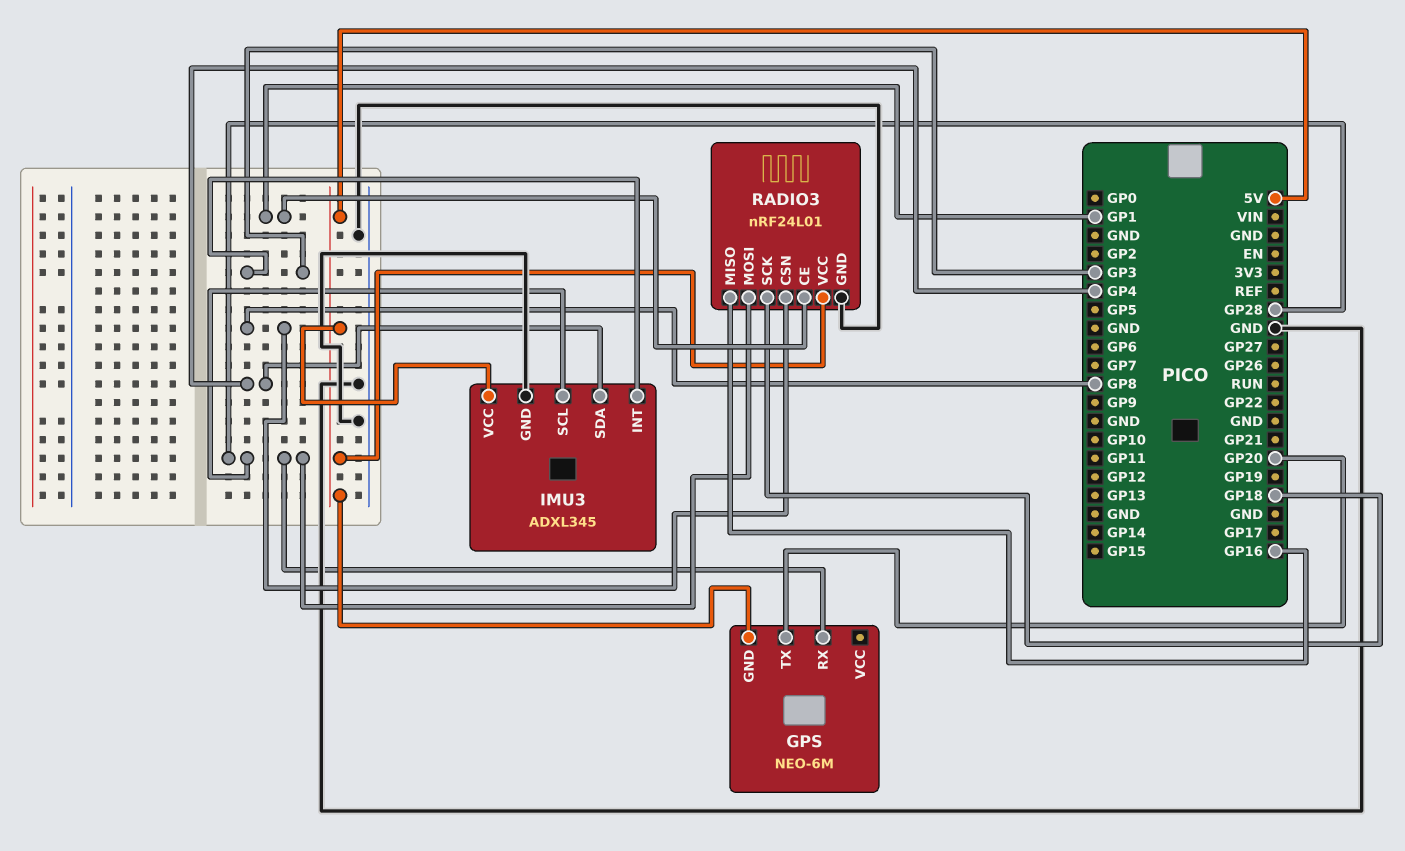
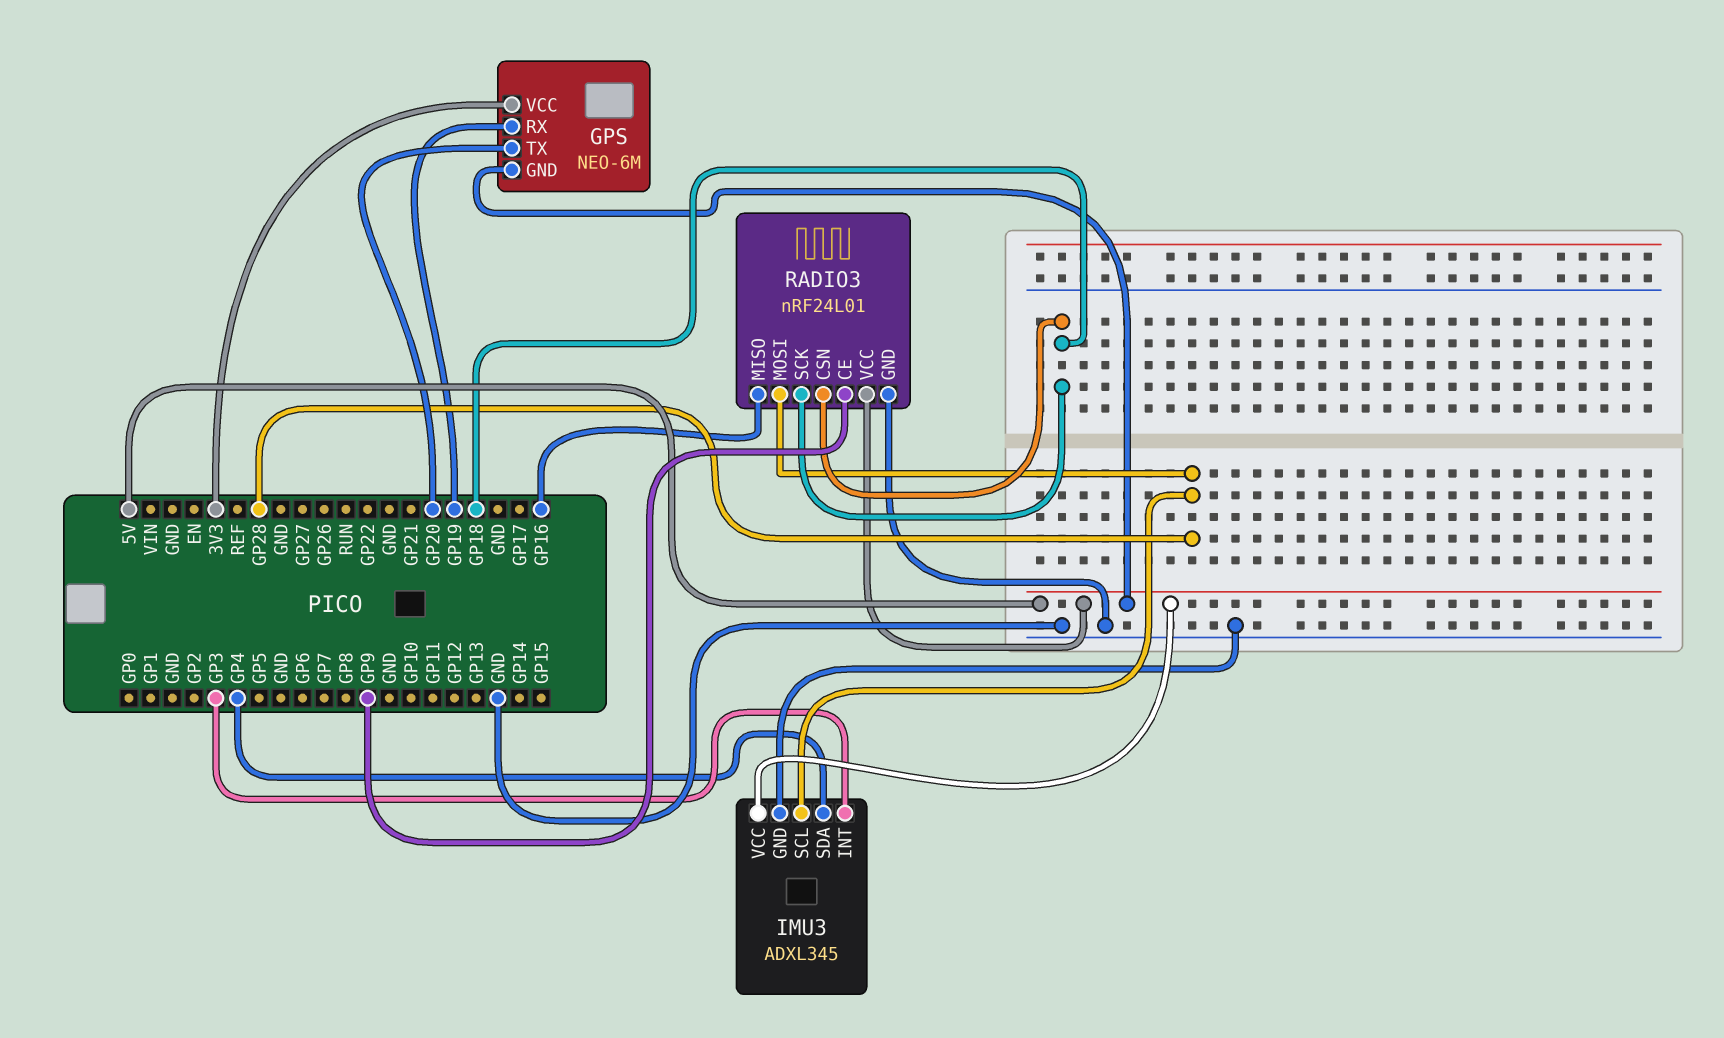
GPS pin RX: GP28 -> GP19
GPS pin VCC: none -> 3V3
RADIO3 pin CE: GP1 -> GP9
RADIO3 pin CSN: GP8 -> GP18

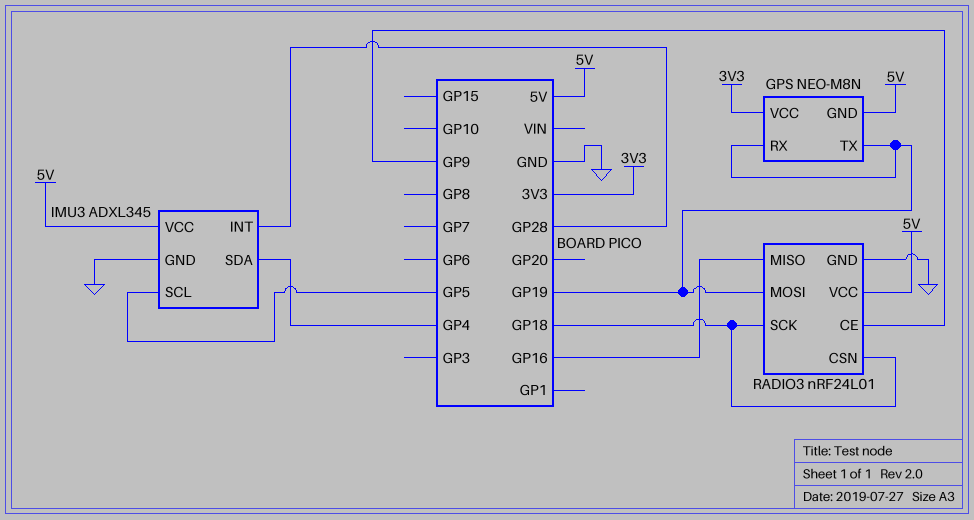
GPS: NEO-6M -> NEO-M8N
GPS pin TX: GP20 -> GP19
IMU3 pin INT: GP3 -> GP28
IMU3 pin SCL: GP28 -> GP5
RADIO3 pin MOSI: GP28 -> GP19

